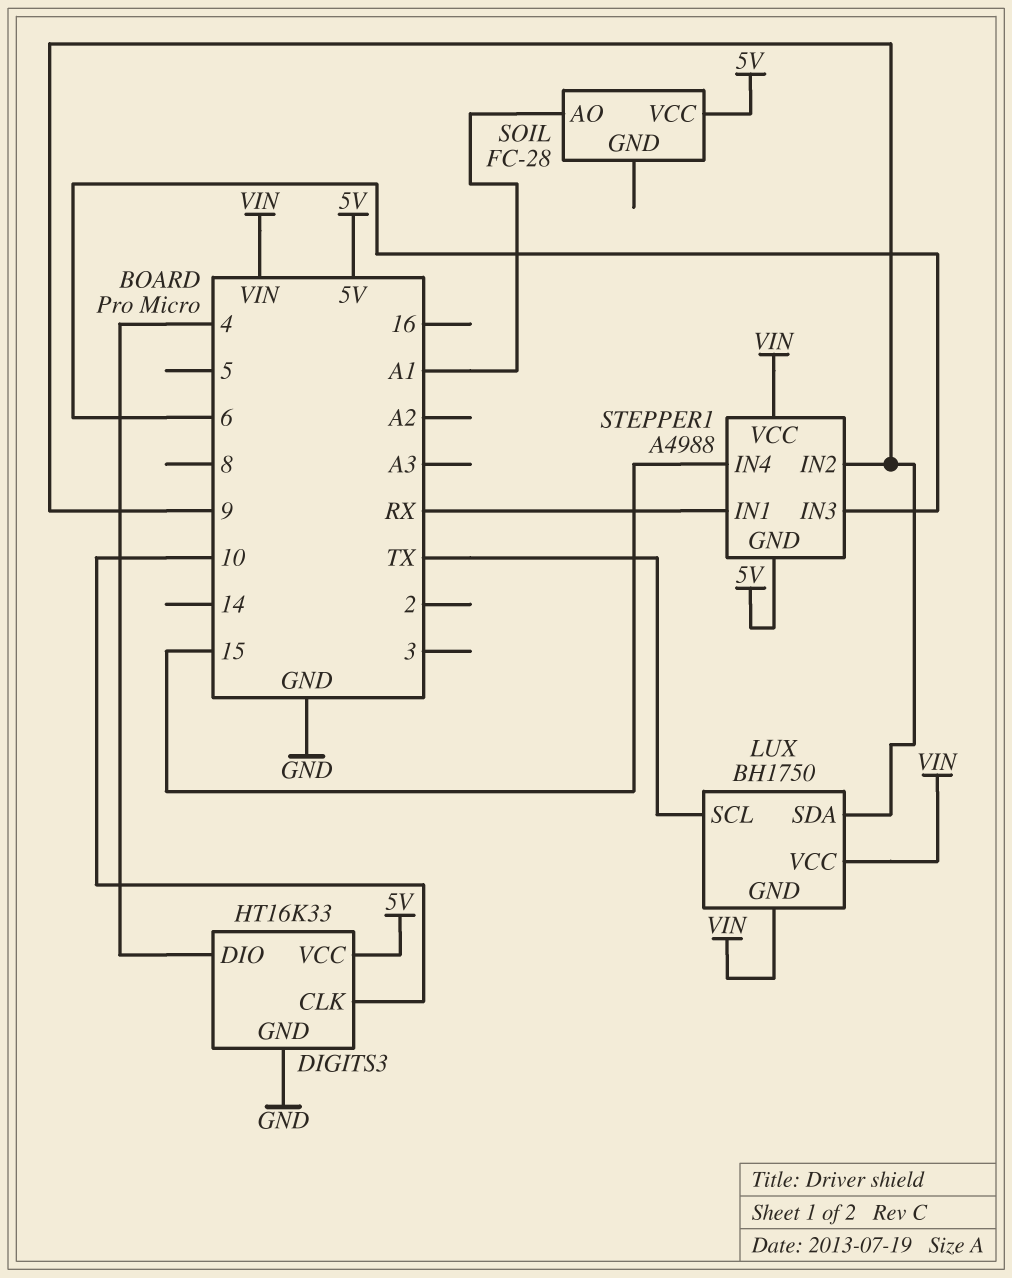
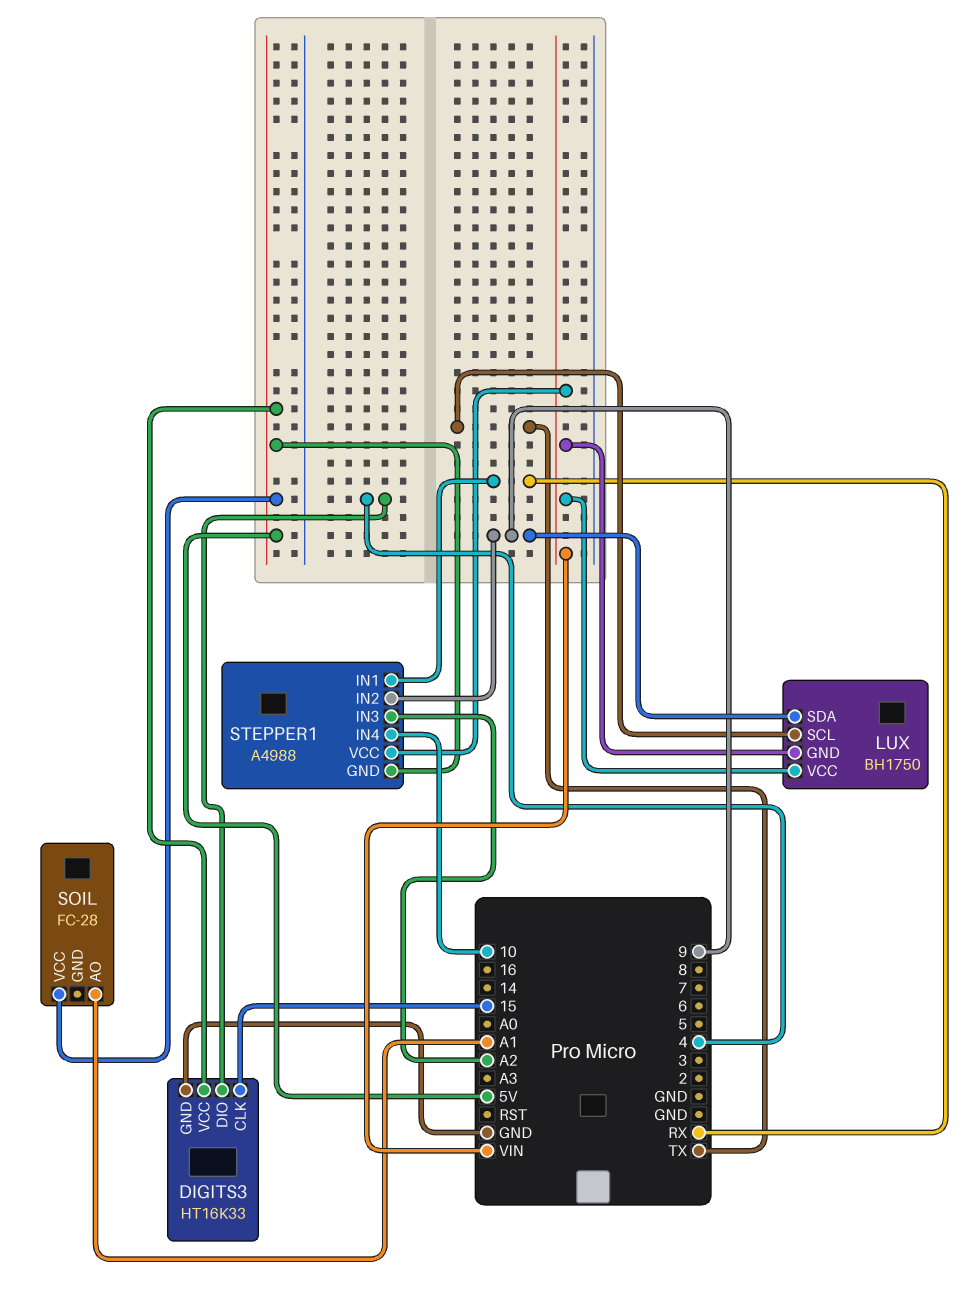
DIGITS3 pin CLK: 10 -> 15
STEPPER1 pin IN3: 6 -> A2
STEPPER1 pin IN4: 15 -> 10

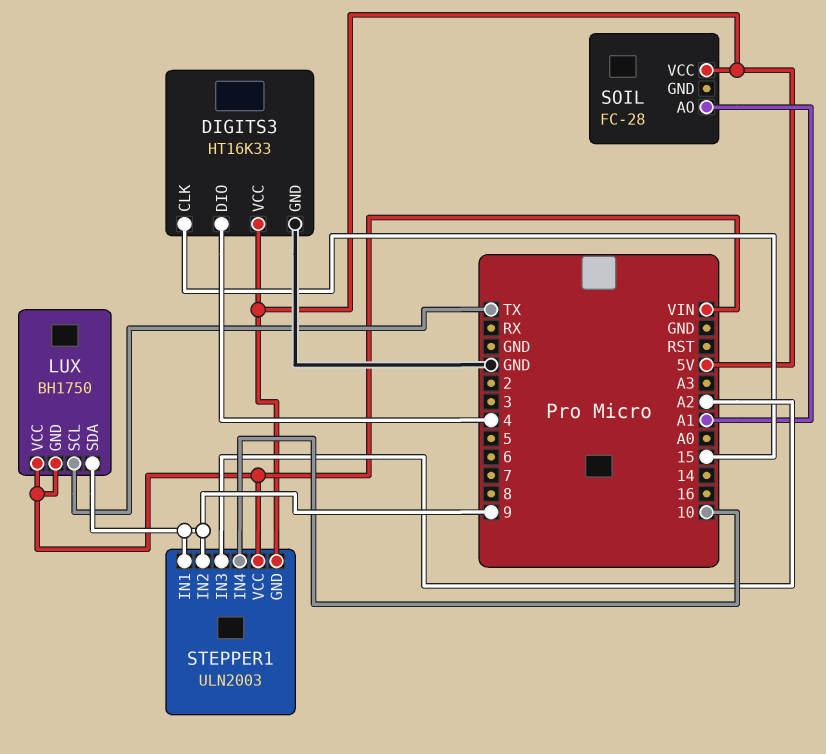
STEPPER1: A4988 -> ULN2003
STEPPER1 pin IN1: RX -> 9

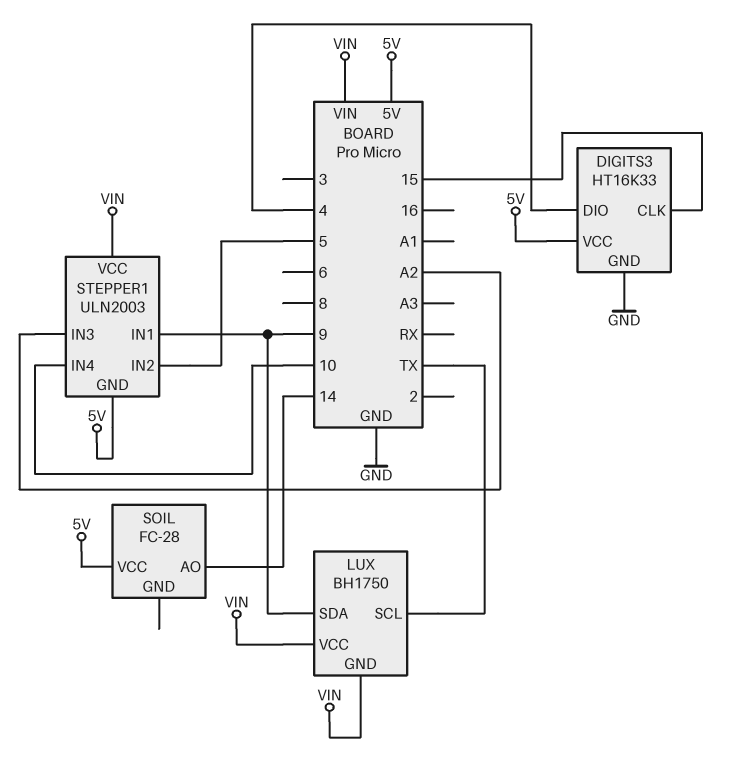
SOIL pin AO: A1 -> 14
STEPPER1 pin IN2: 9 -> 5

